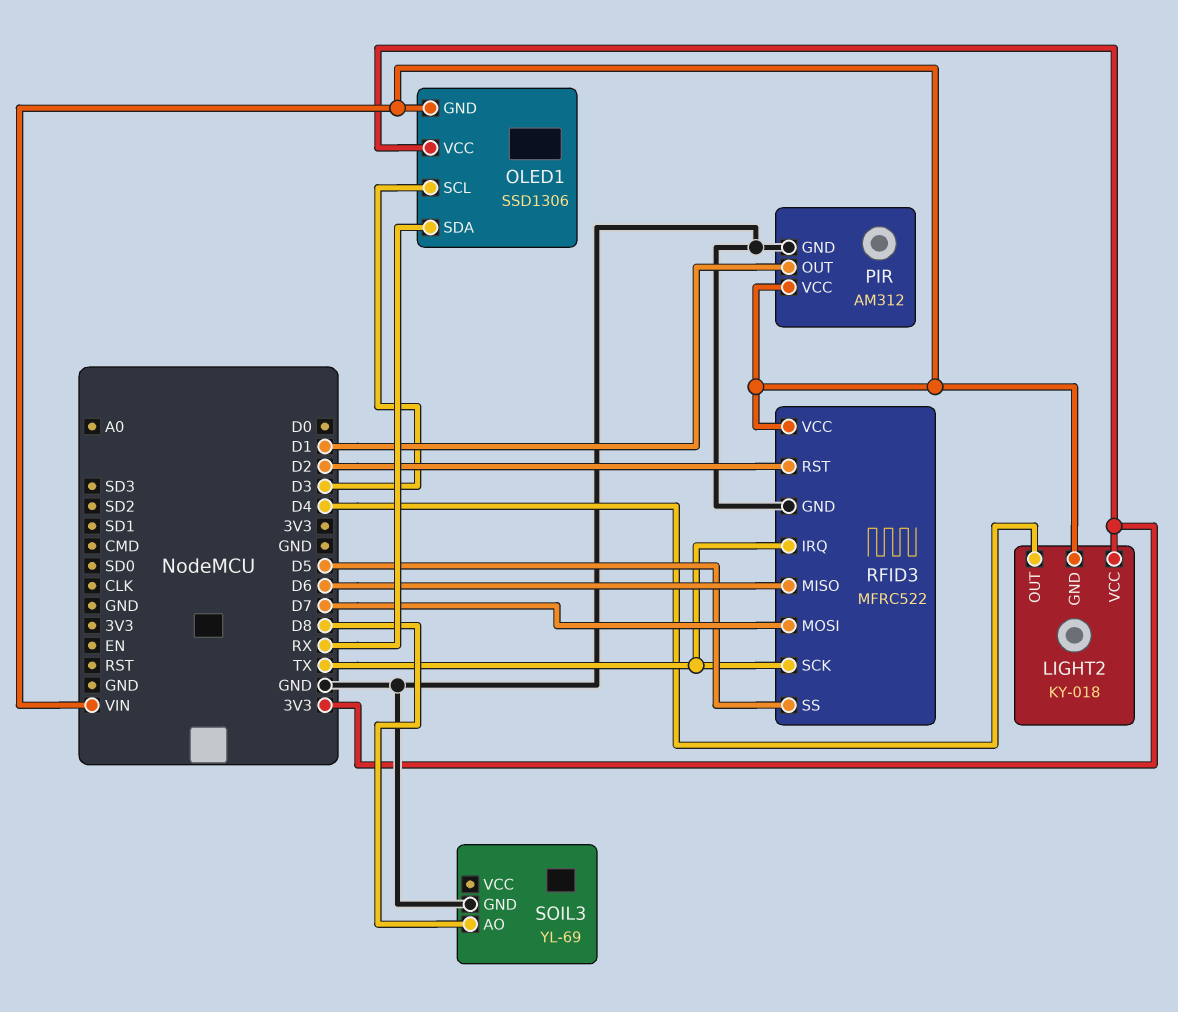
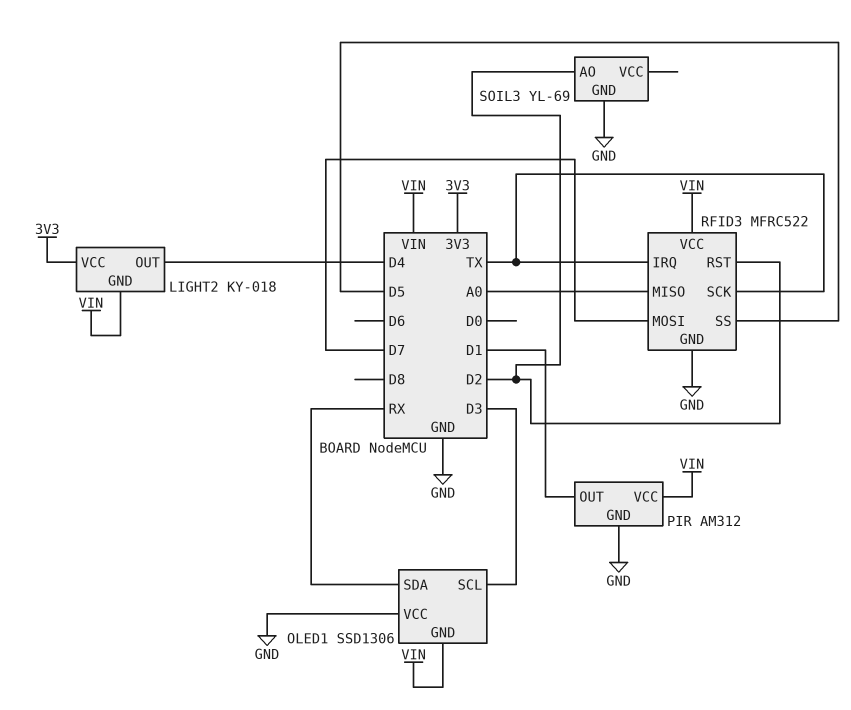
OLED1 pin VCC: 3V3 -> GND
RFID3 pin MISO: D6 -> A0
SOIL3 pin AO: D8 -> D2

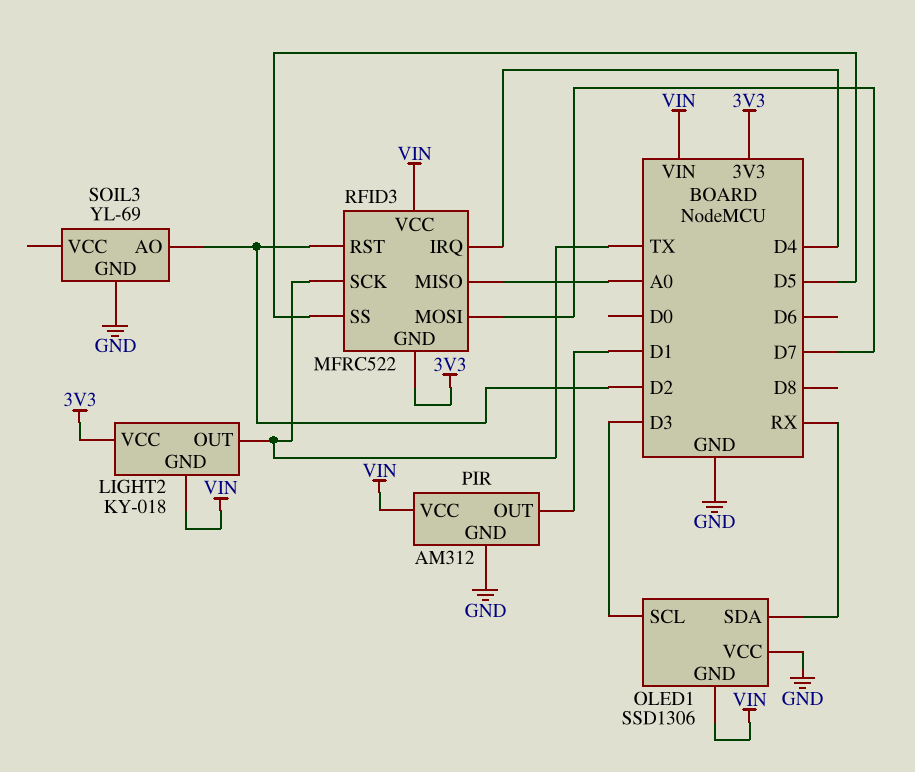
LIGHT2 pin OUT: D4 -> TX
RFID3 pin GND: GND -> 3V3
RFID3 pin IRQ: TX -> D4

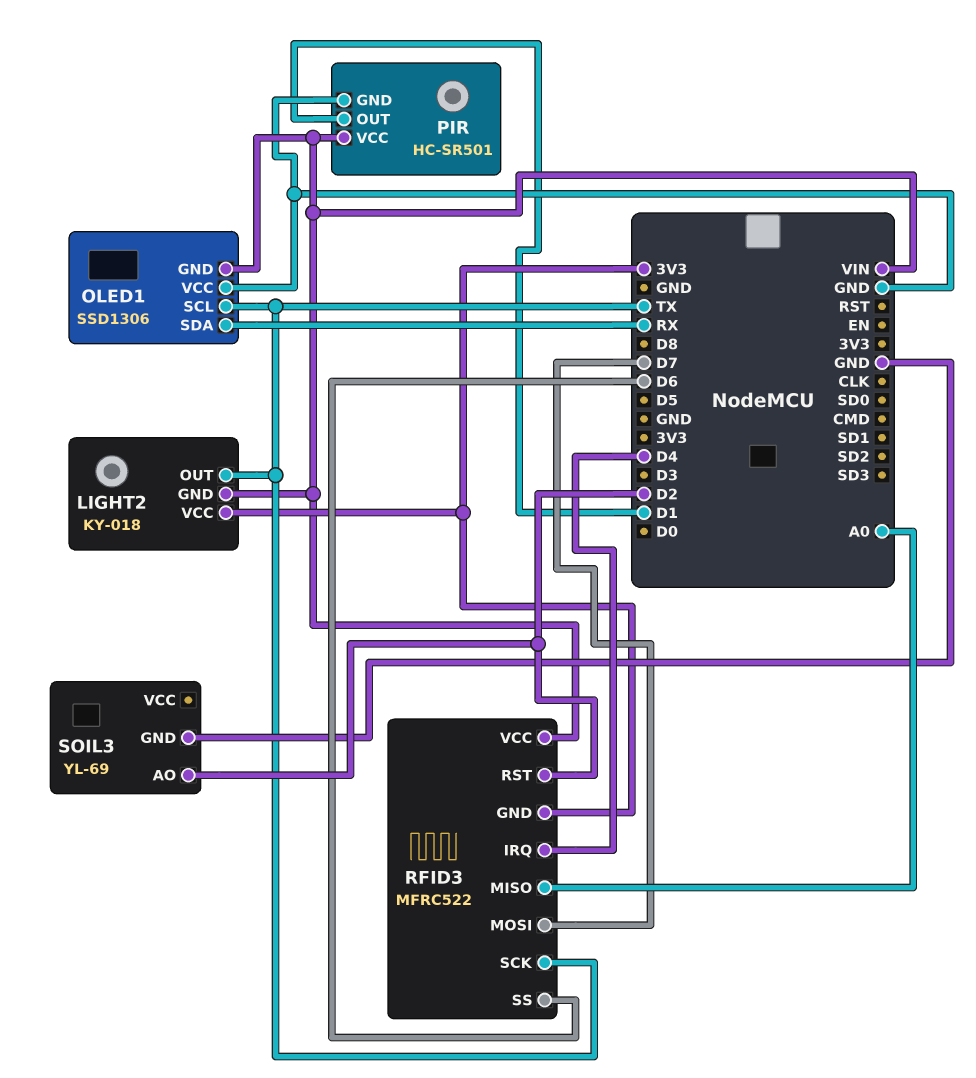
OLED1 pin SCL: D3 -> TX
PIR: AM312 -> HC-SR501
RFID3 pin SS: D5 -> D6

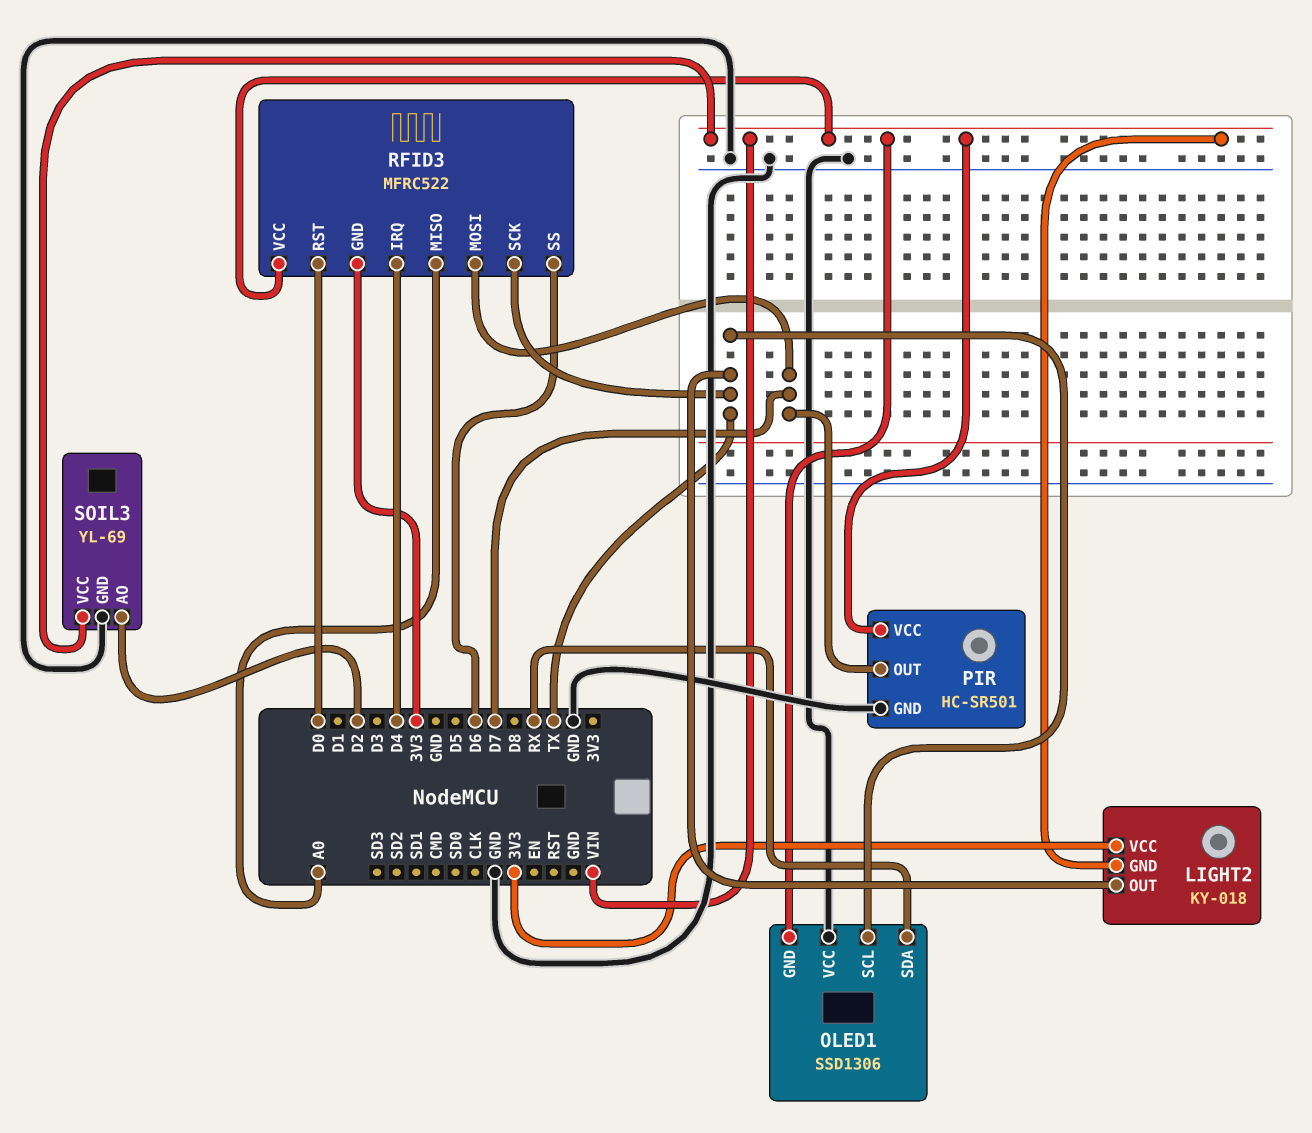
PIR pin OUT: D1 -> D7
RFID3 pin RST: D2 -> D0
SOIL3 pin VCC: none -> VIN

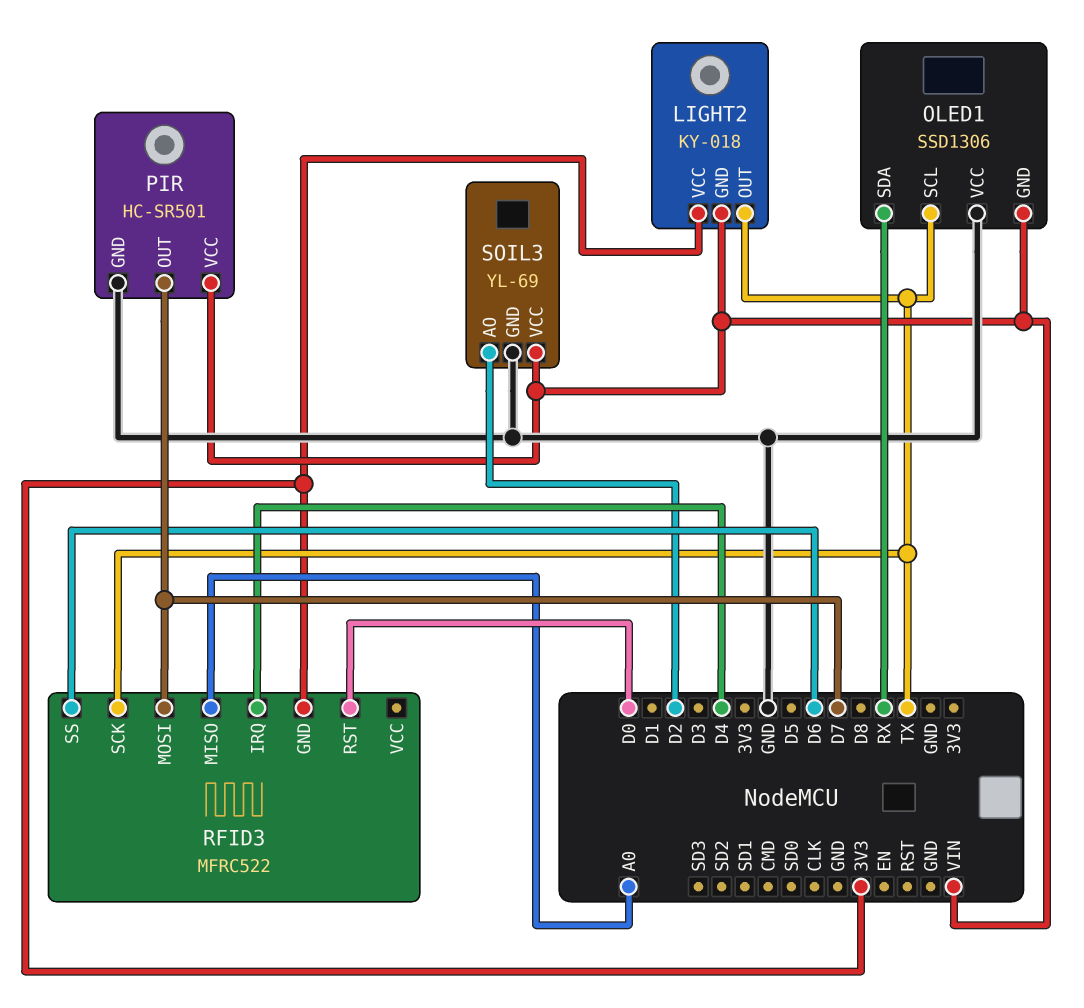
RFID3 pin VCC: VIN -> none

